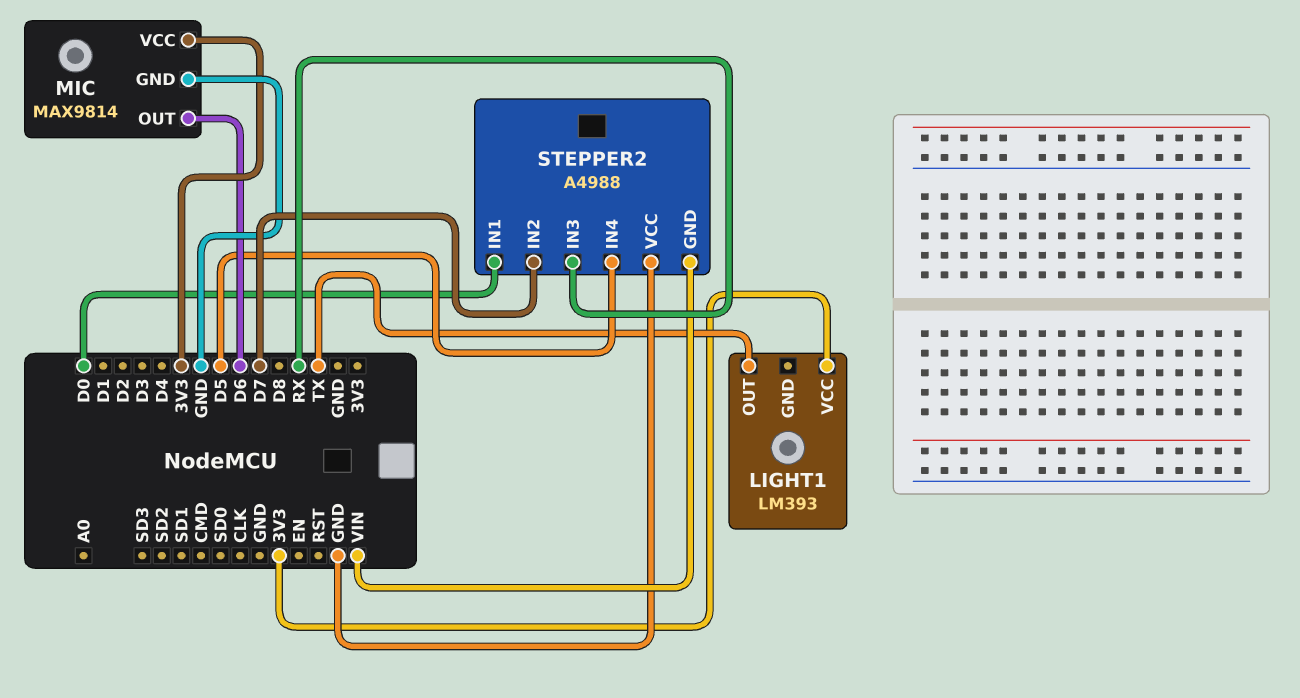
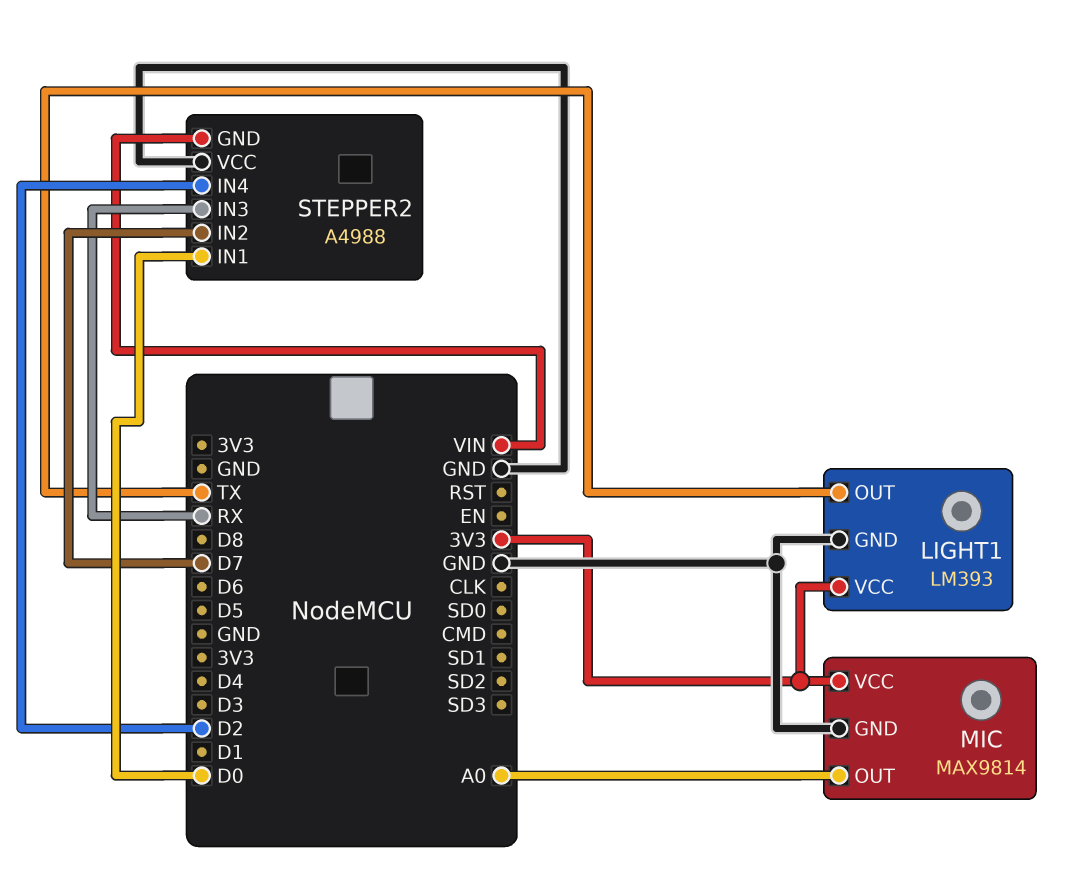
LIGHT1 pin GND: none -> GND
MIC pin OUT: D6 -> A0
STEPPER2 pin IN4: D5 -> D2

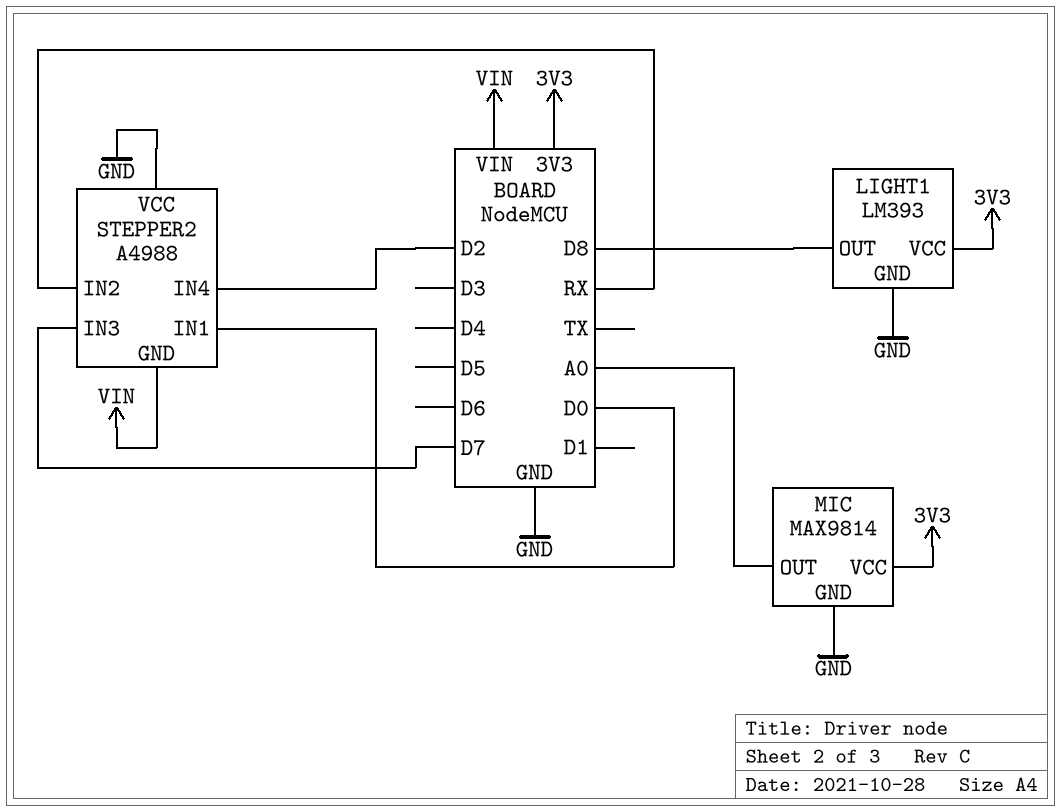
LIGHT1 pin OUT: TX -> D8
STEPPER2 pin IN2: D7 -> RX
STEPPER2 pin IN3: RX -> D7

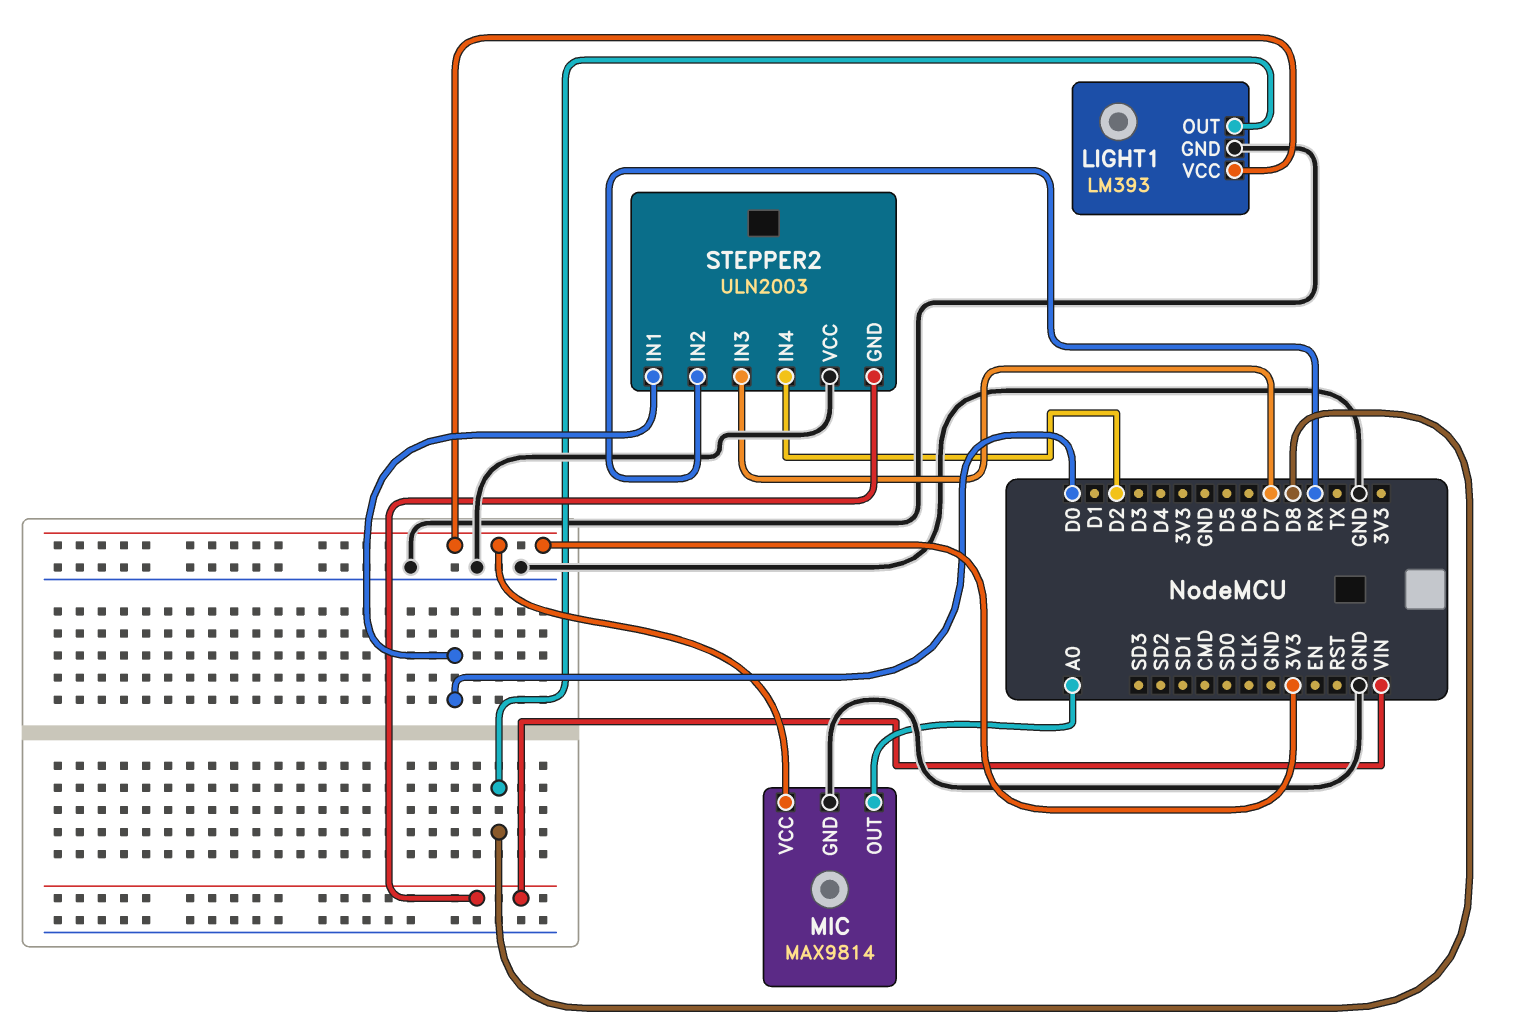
STEPPER2: A4988 -> ULN2003

